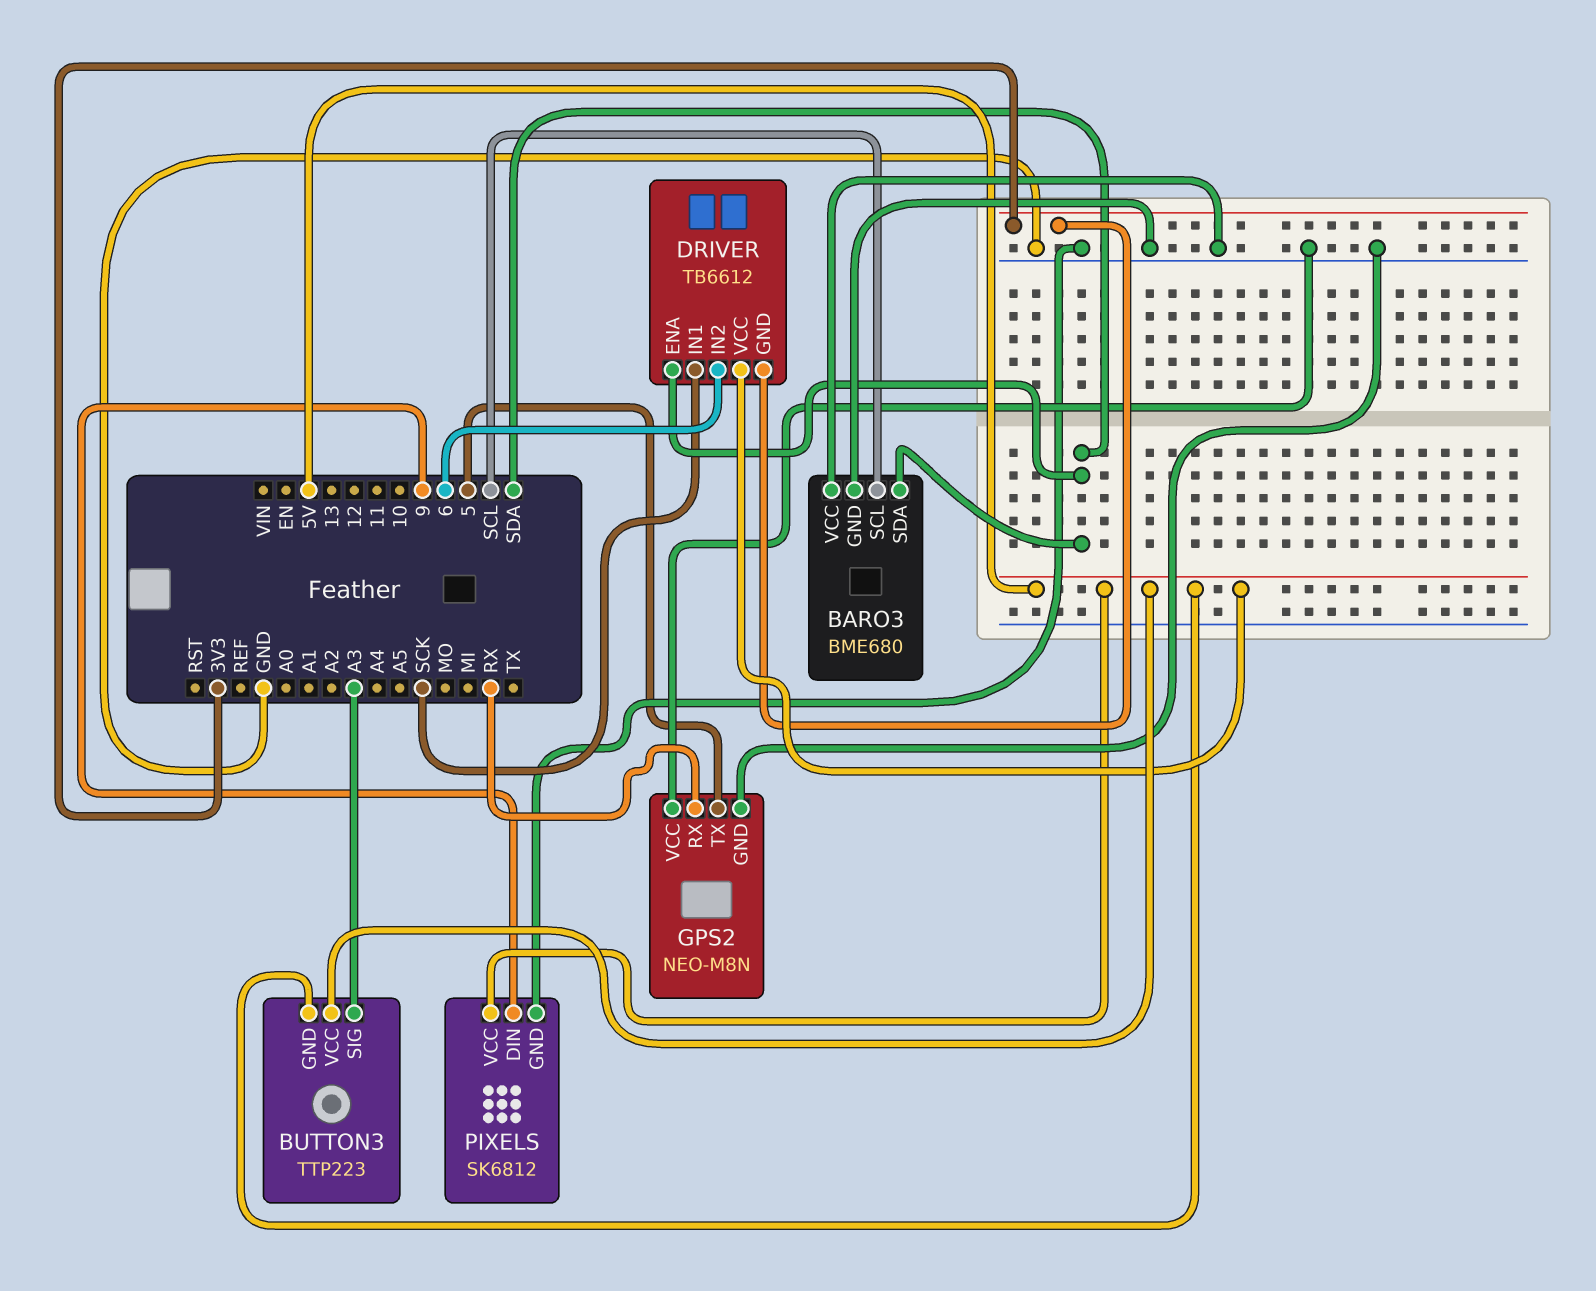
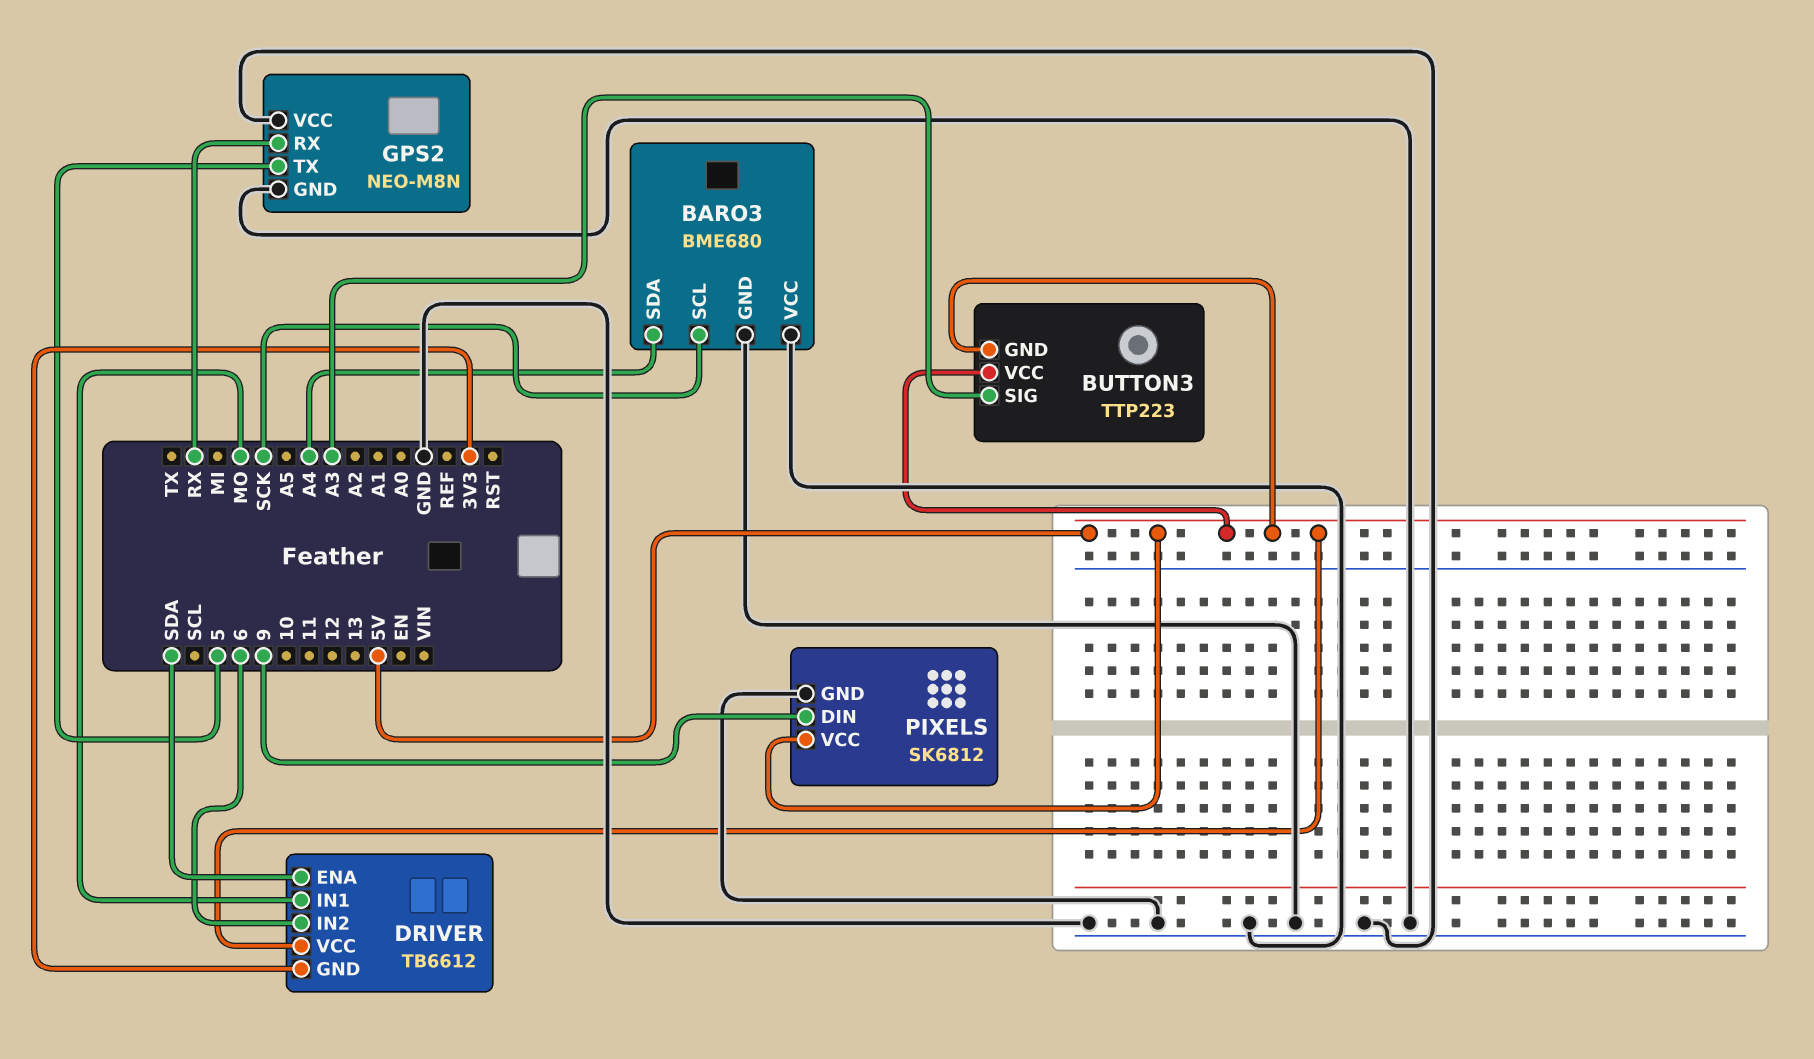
BARO3 pin SCL: SCL -> SCK
BARO3 pin SDA: SDA -> A4
DRIVER pin IN1: SCK -> MO

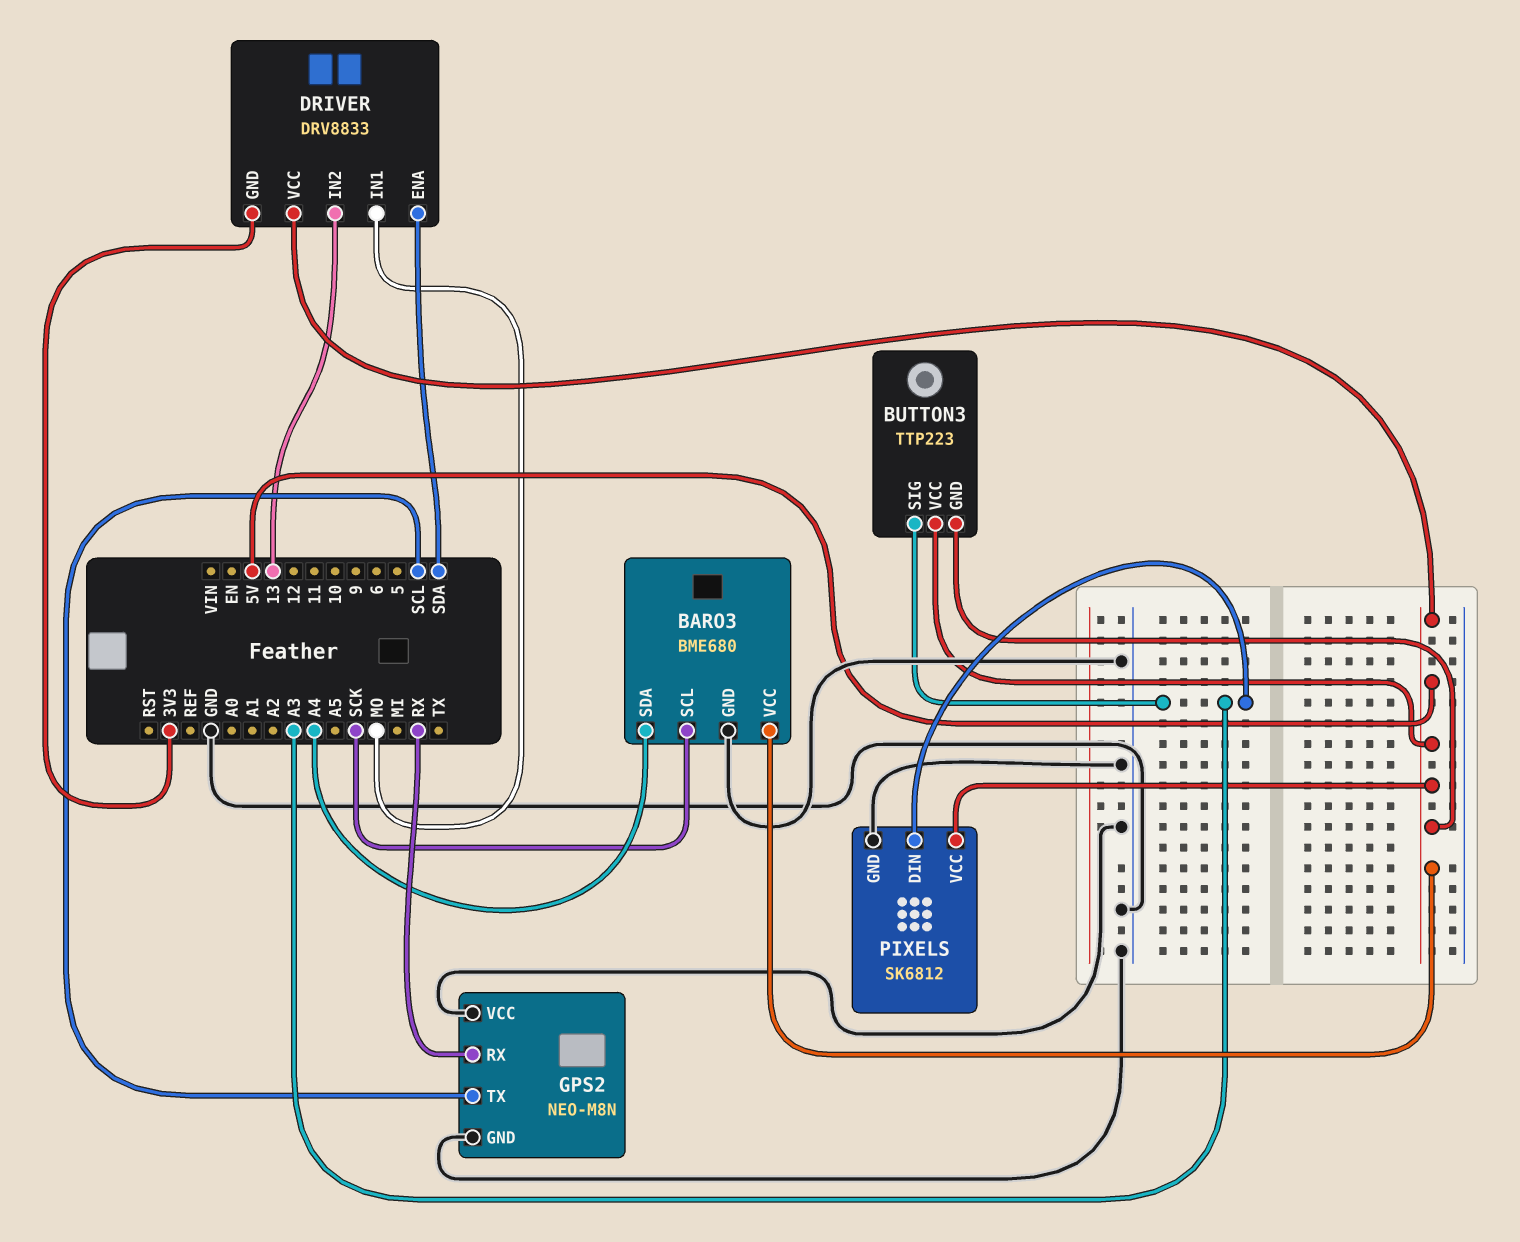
BARO3 pin VCC: GND -> 5V
DRIVER: TB6612 -> DRV8833
DRIVER pin IN2: 6 -> 13
GPS2 pin TX: 5 -> SCL
PIXELS pin DIN: 9 -> A3

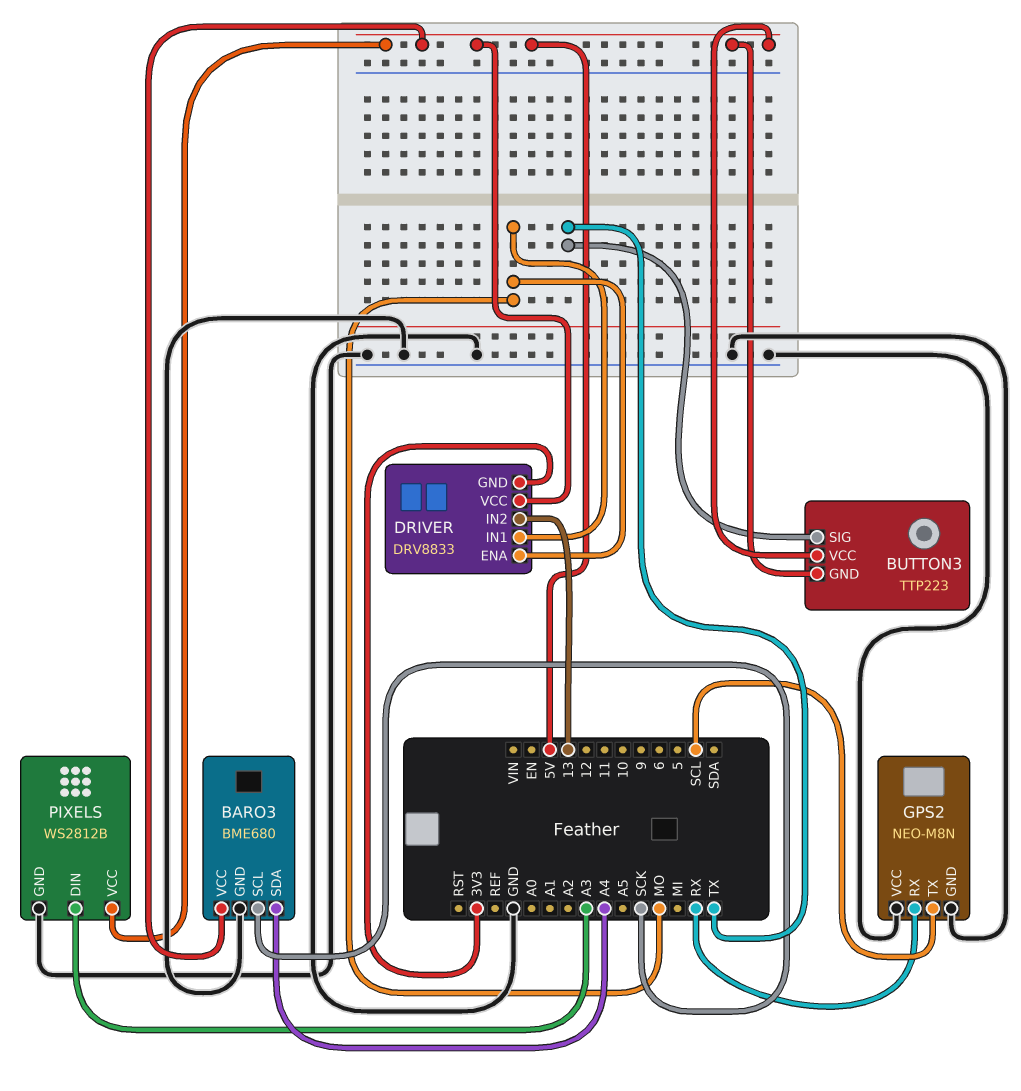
BUTTON3 pin SIG: A3 -> TX
DRIVER pin ENA: SDA -> MO
PIXELS: SK6812 -> WS2812B

